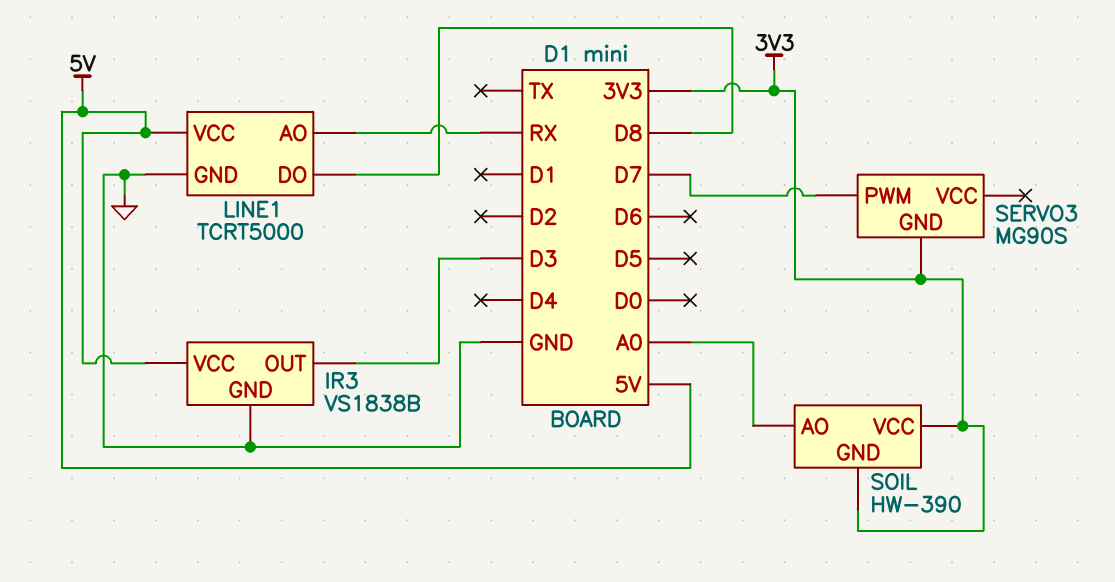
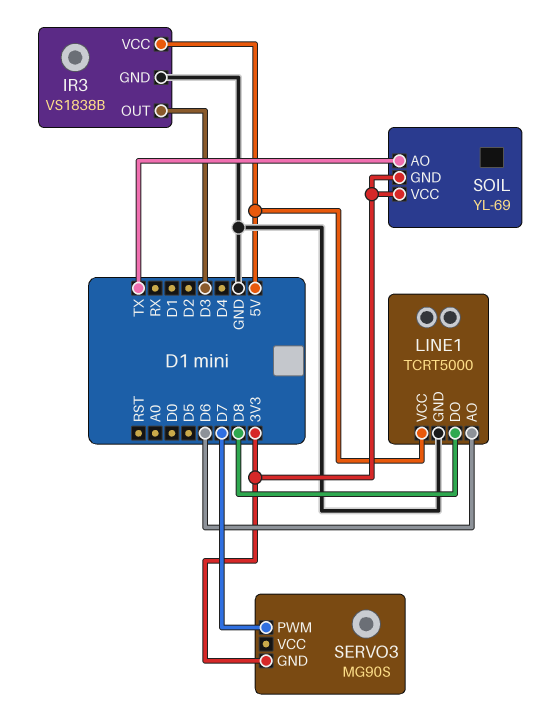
LINE1 pin AO: RX -> D6
SOIL: HW-390 -> YL-69
SOIL pin AO: A0 -> TX

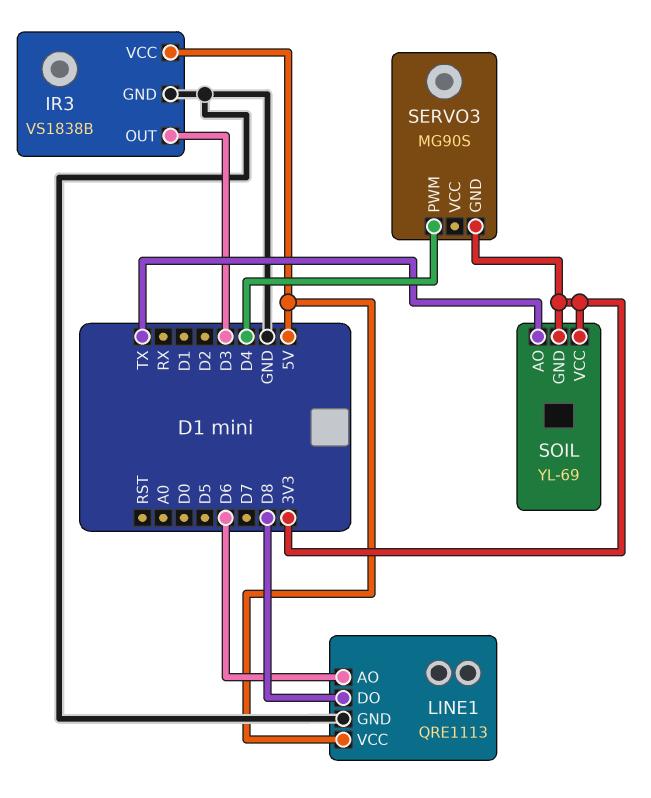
LINE1: TCRT5000 -> QRE1113
SERVO3 pin PWM: D7 -> D4

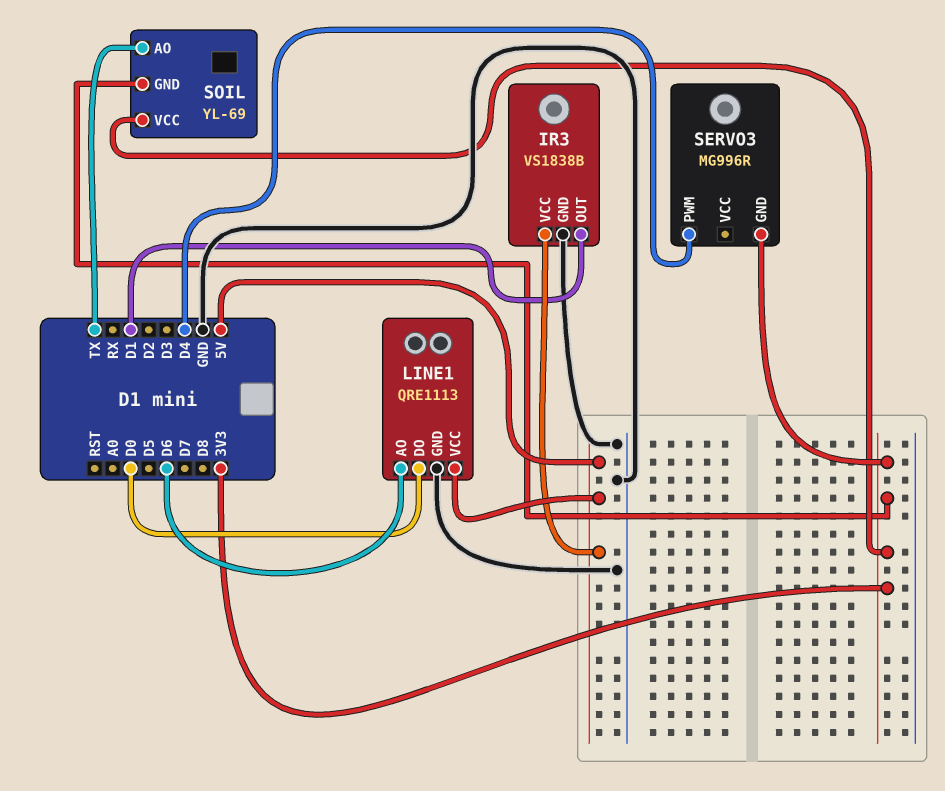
IR3 pin OUT: D3 -> D1
LINE1 pin DO: D8 -> D0
SERVO3: MG90S -> MG996R

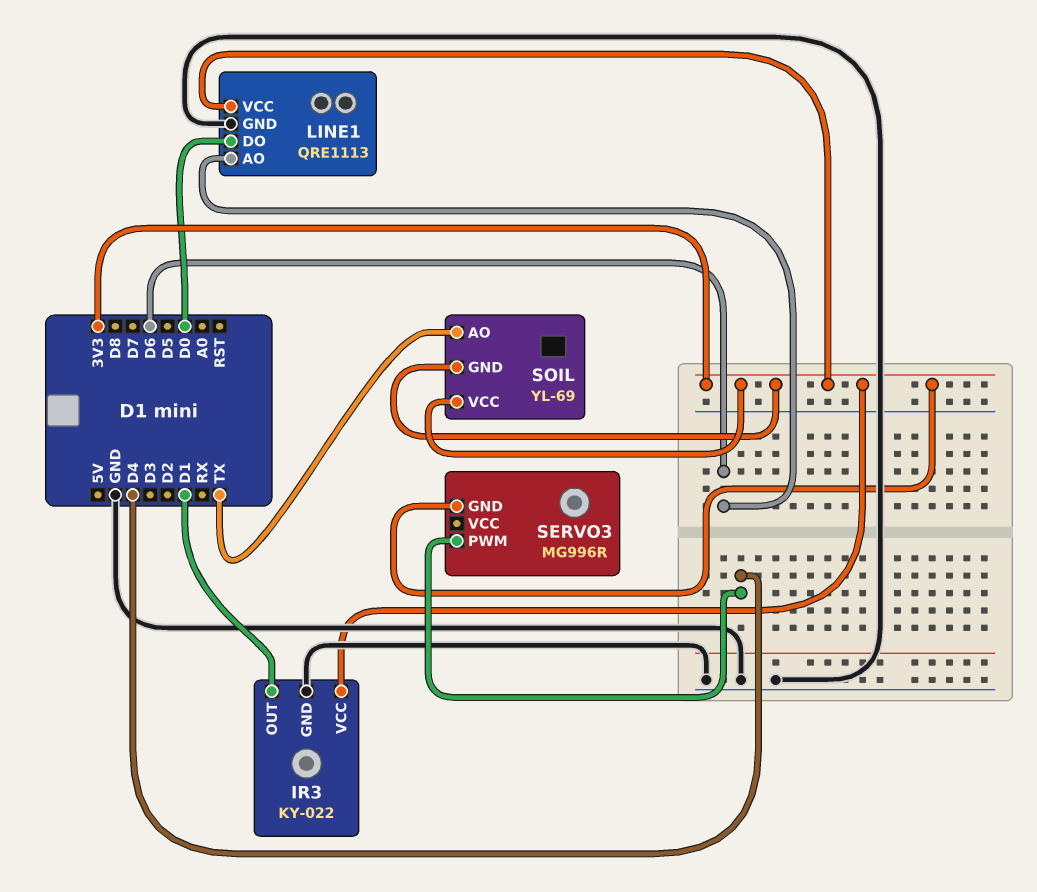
IR3: VS1838B -> KY-022
IR3 pin VCC: 5V -> 3V3
LINE1 pin VCC: 5V -> 3V3

